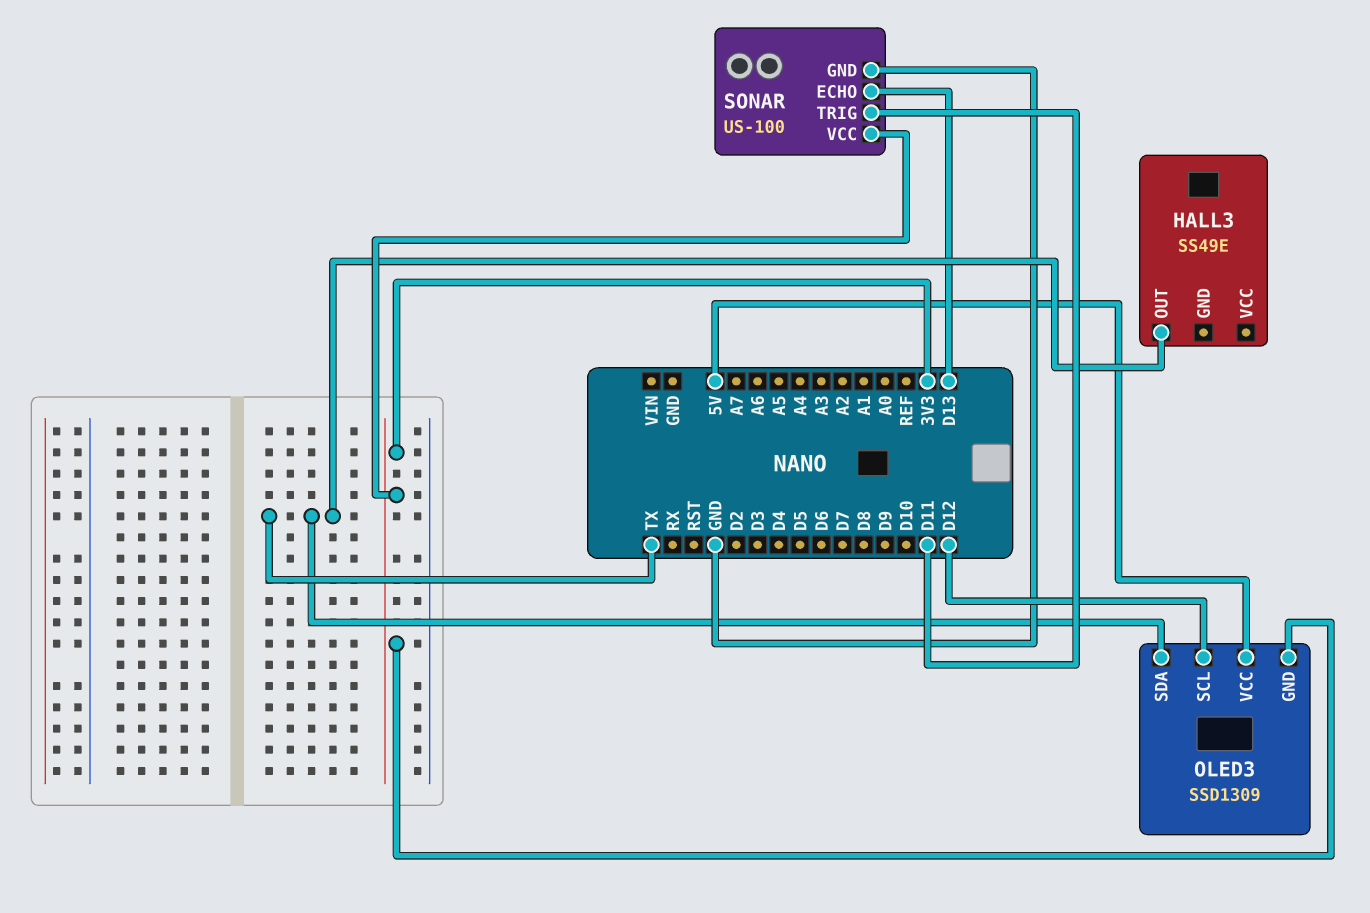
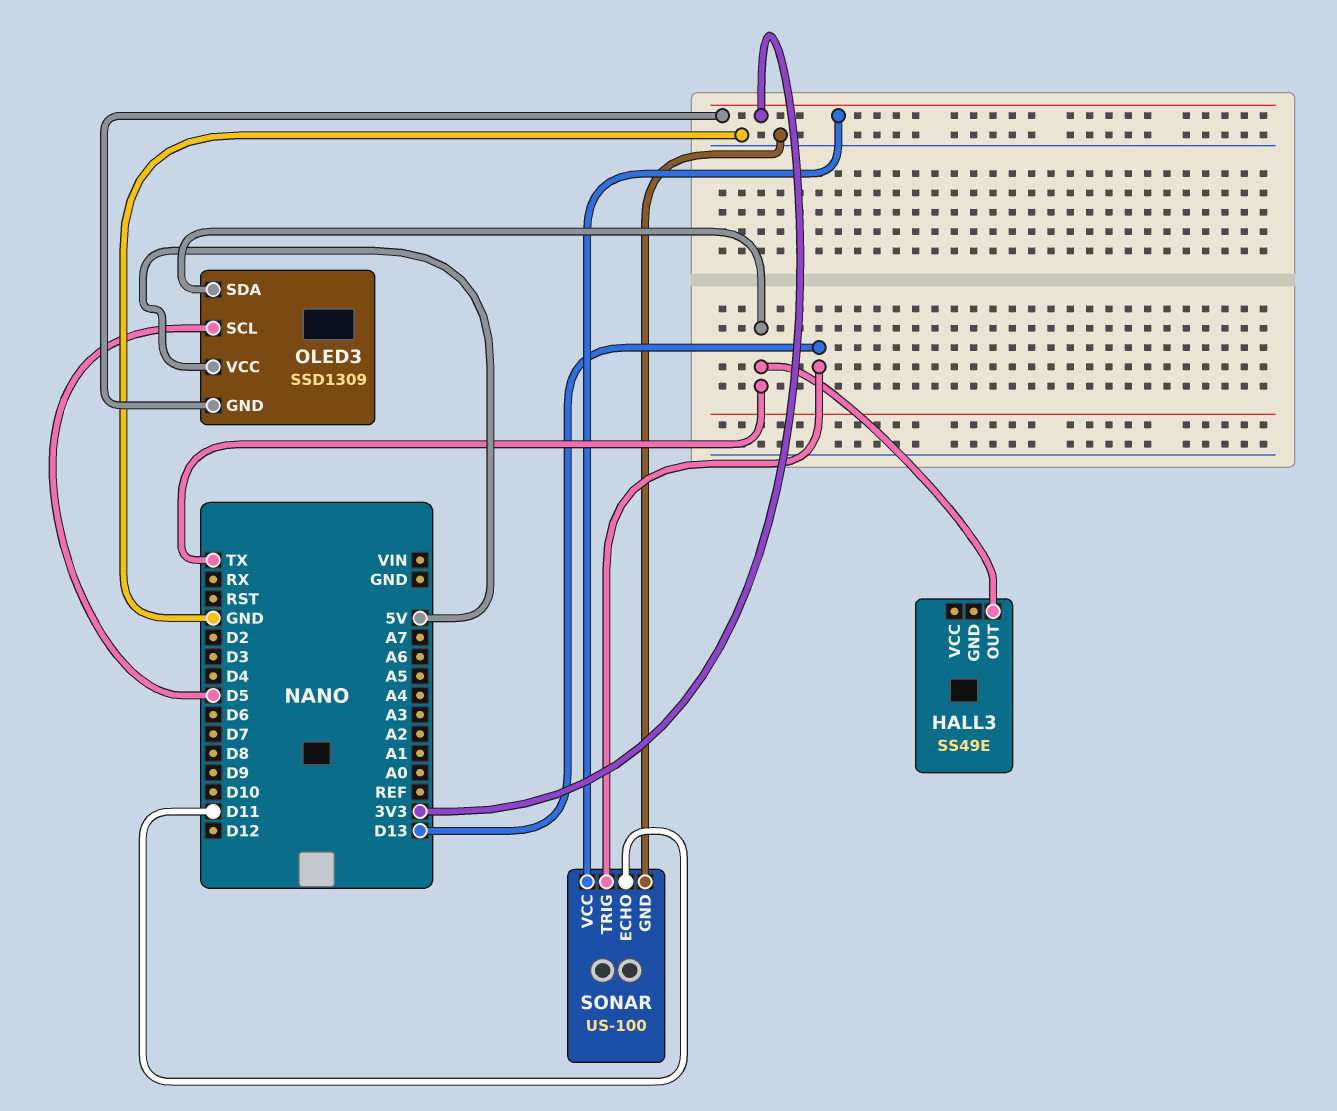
OLED3 pin SCL: D12 -> D5
SONAR pin ECHO: D13 -> D11
SONAR pin TRIG: D11 -> D13

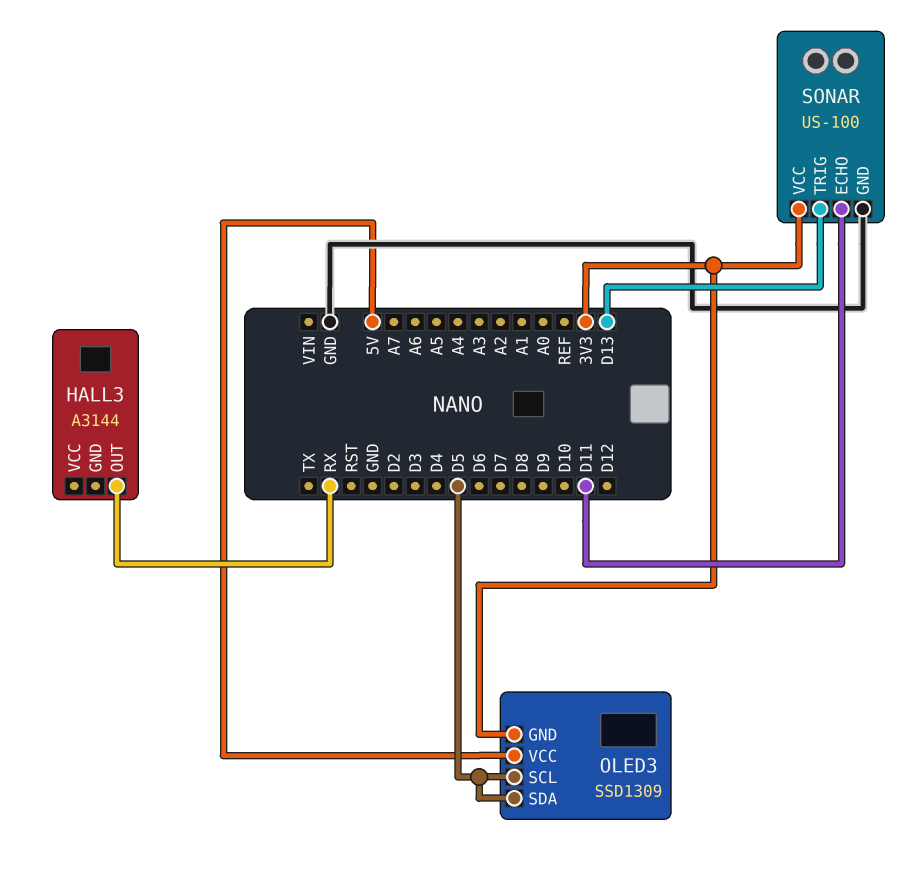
HALL3: SS49E -> A3144
HALL3 pin OUT: TX -> RX
OLED3 pin SDA: TX -> D5

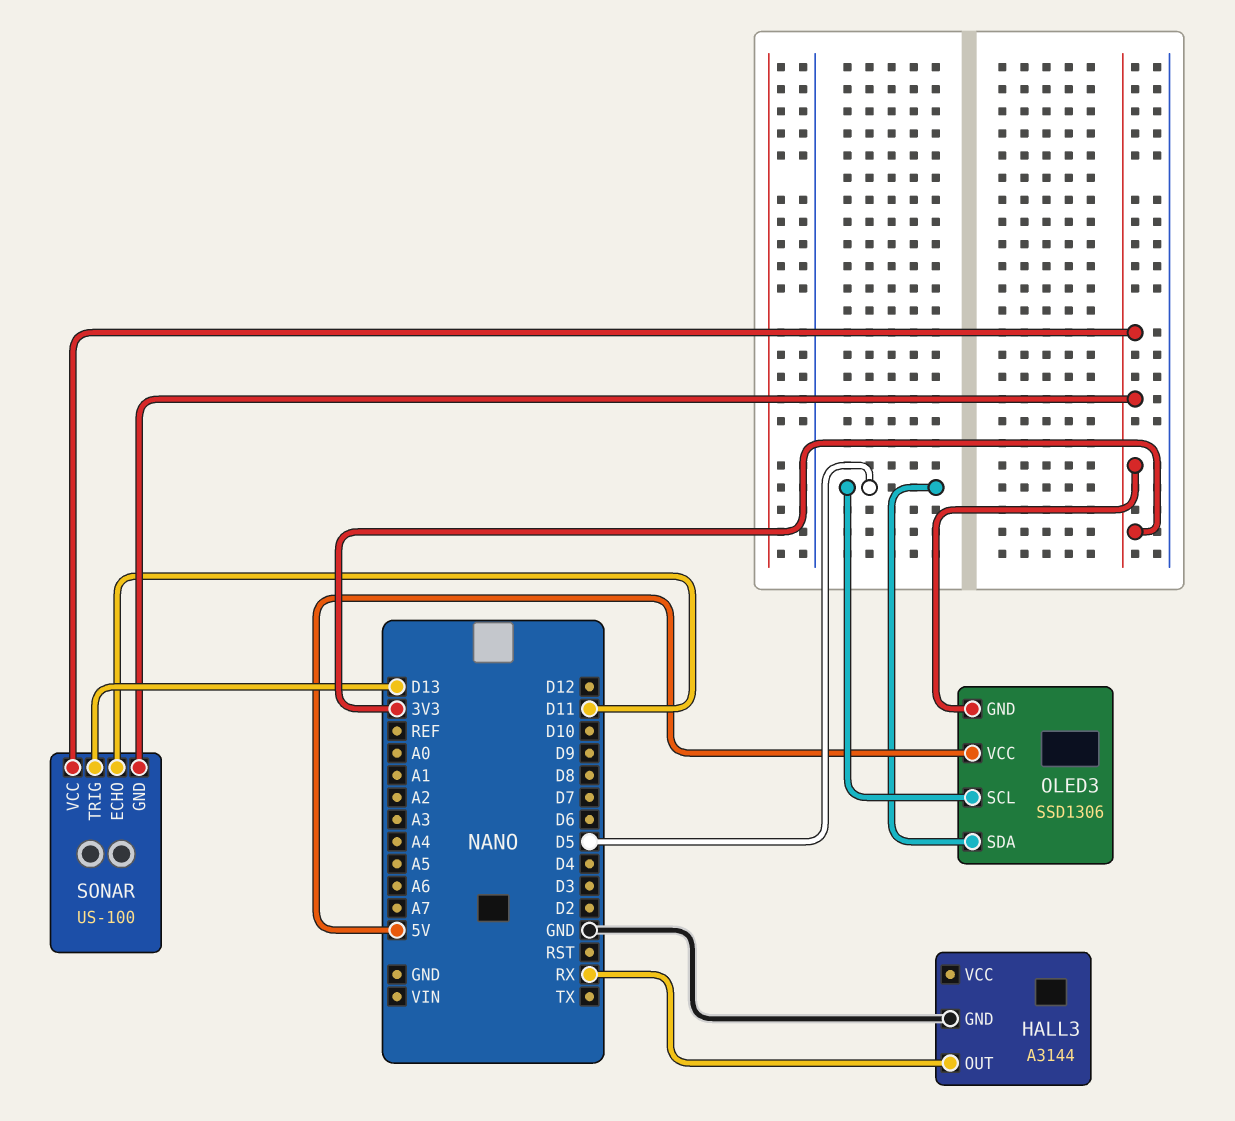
HALL3 pin GND: none -> GND
OLED3: SSD1309 -> SSD1306
SONAR pin GND: GND -> 3V3

